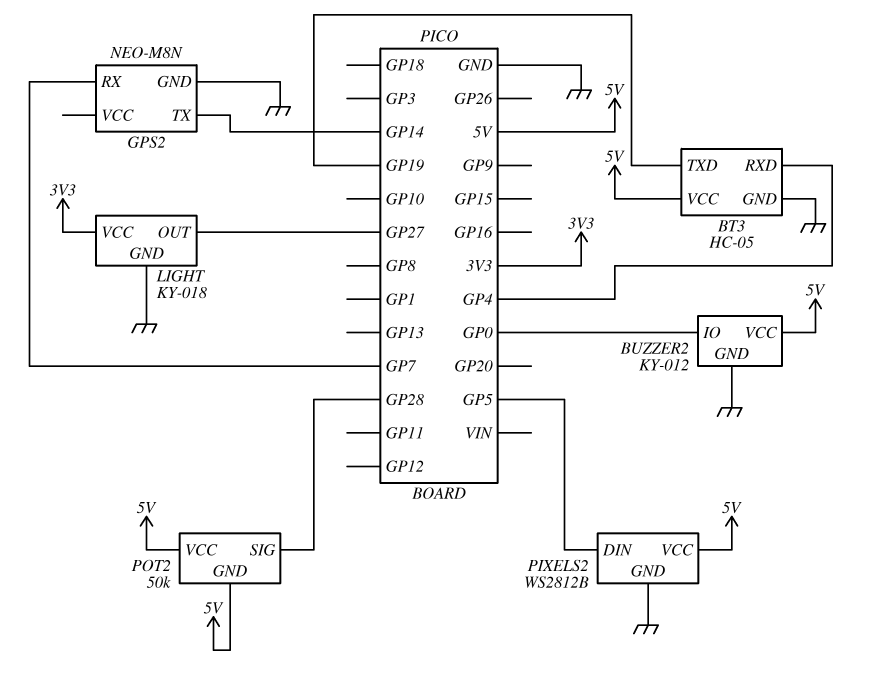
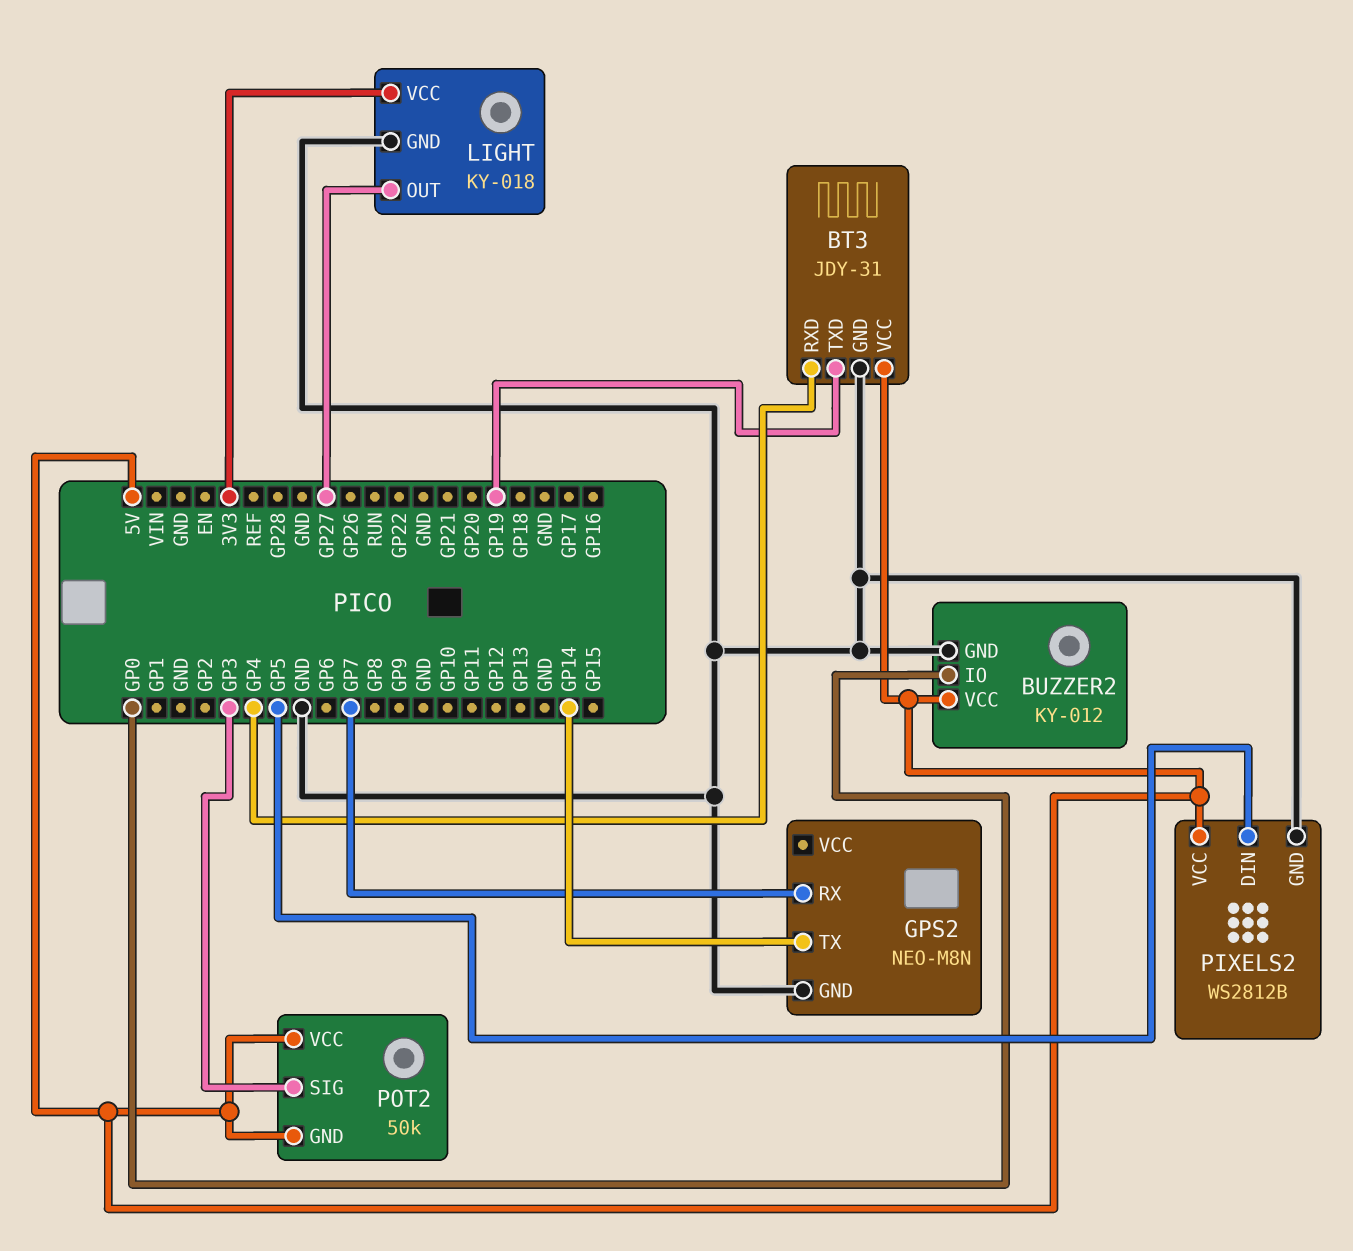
BT3: HC-05 -> JDY-31
POT2 pin SIG: GP28 -> GP3

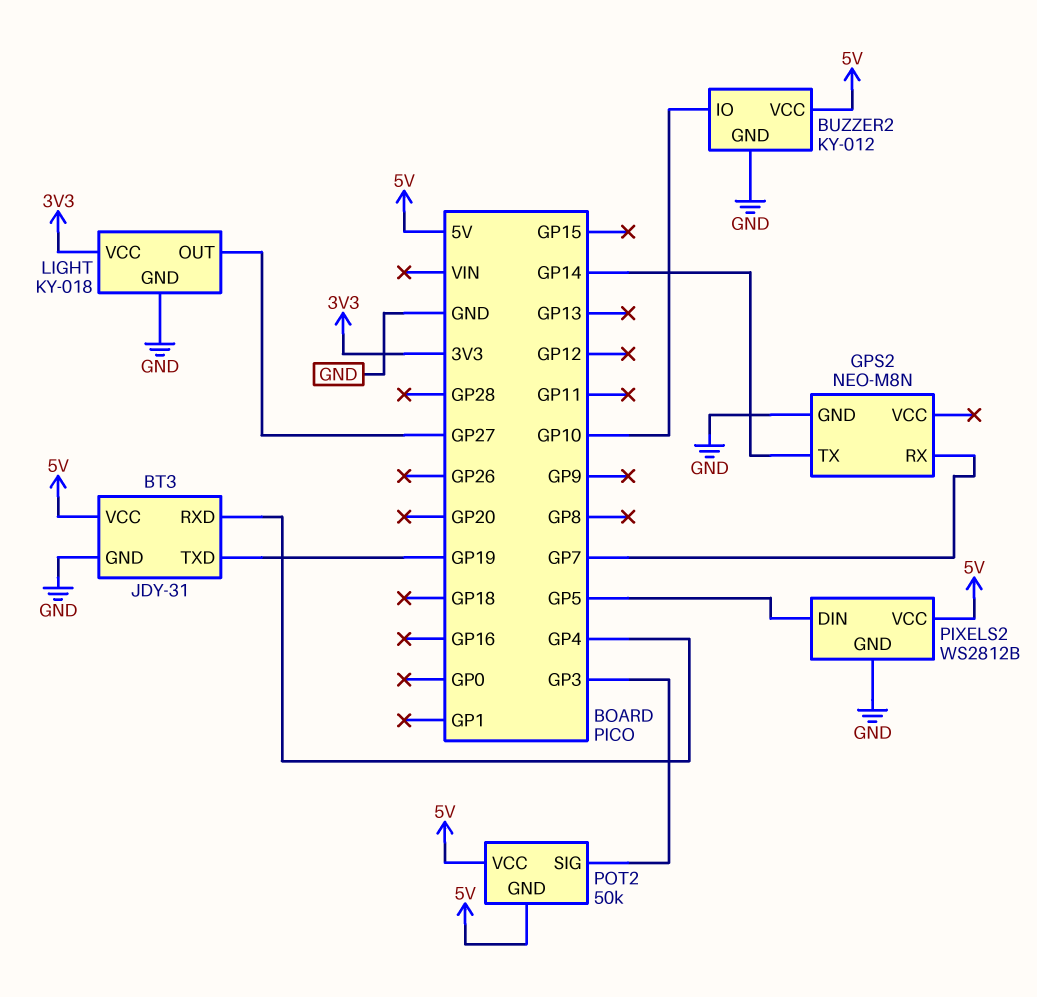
BUZZER2 pin IO: GP0 -> GP10

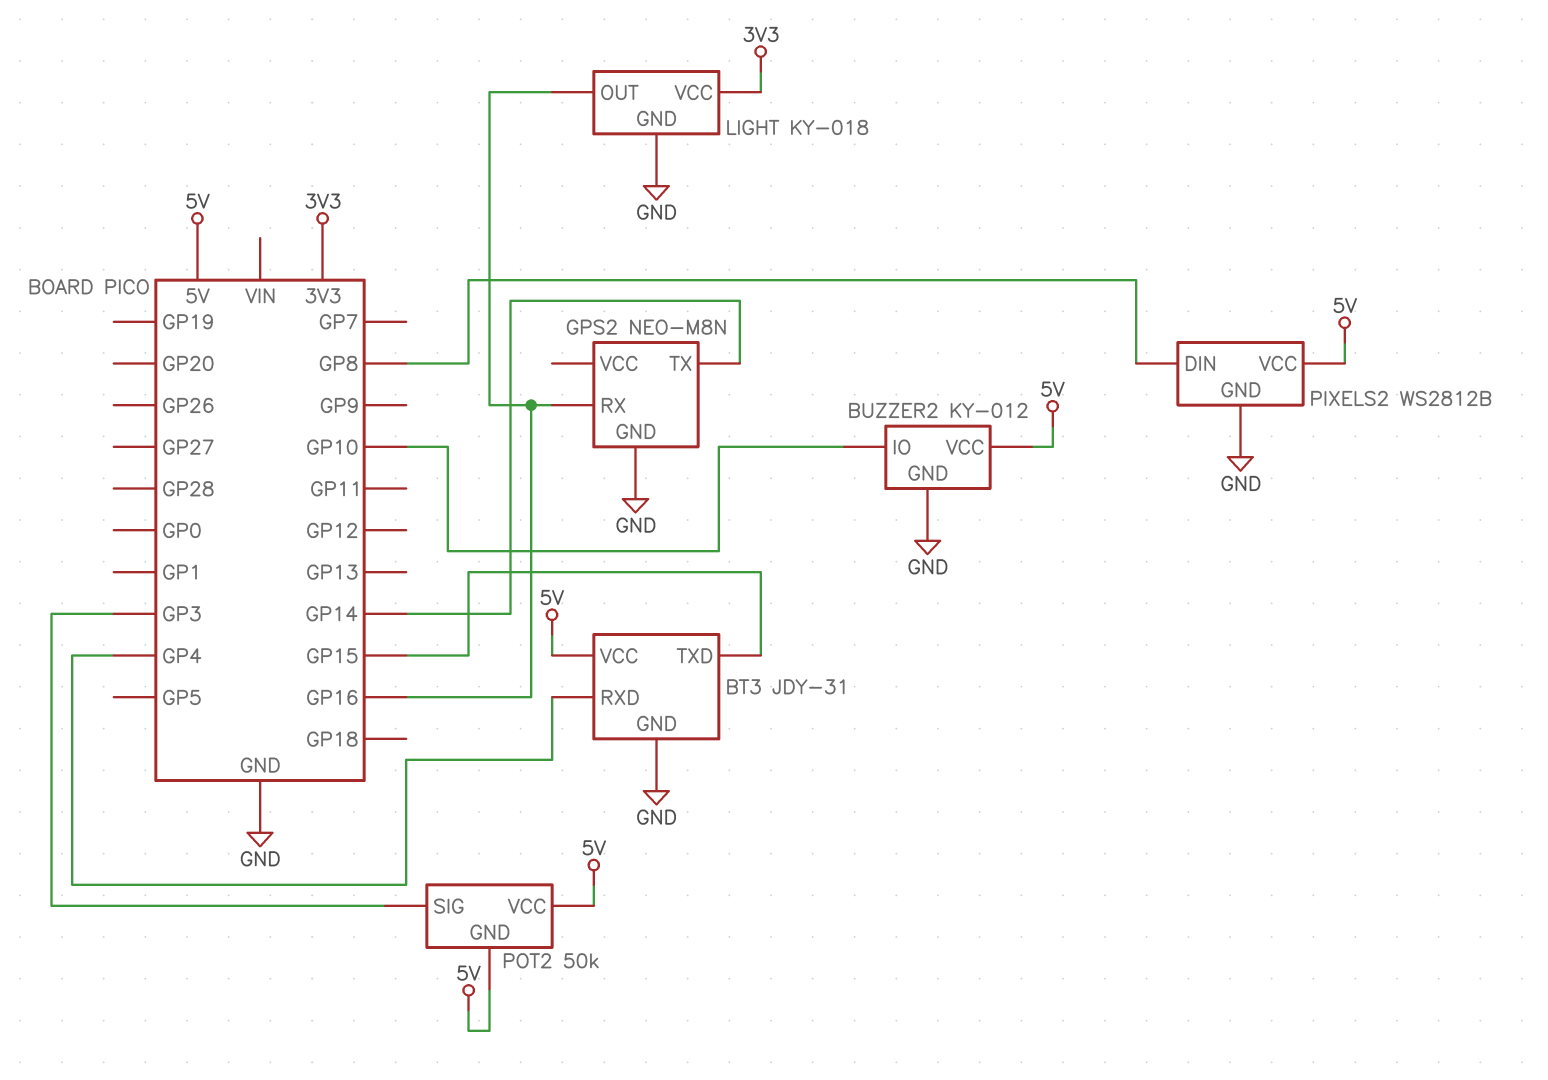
BT3 pin TXD: GP19 -> GP15
GPS2 pin RX: GP7 -> GP16
LIGHT pin OUT: GP27 -> GP16
PIXELS2 pin DIN: GP5 -> GP8

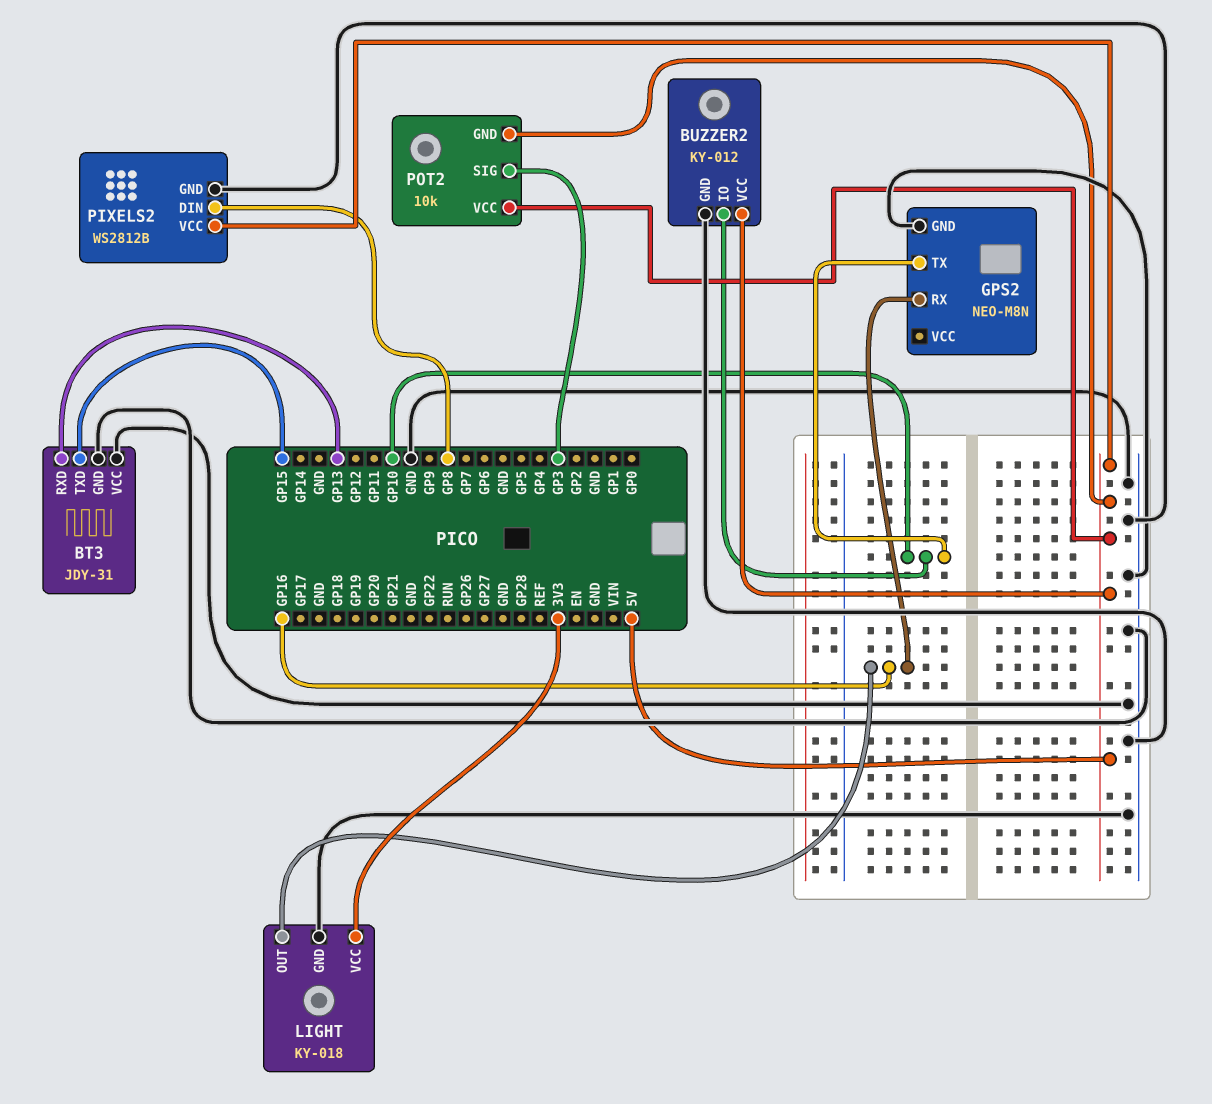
BT3 pin RXD: GP4 -> GP13
BT3 pin VCC: 5V -> GND
GPS2 pin TX: GP14 -> GP10
POT2: 50k -> 10k

